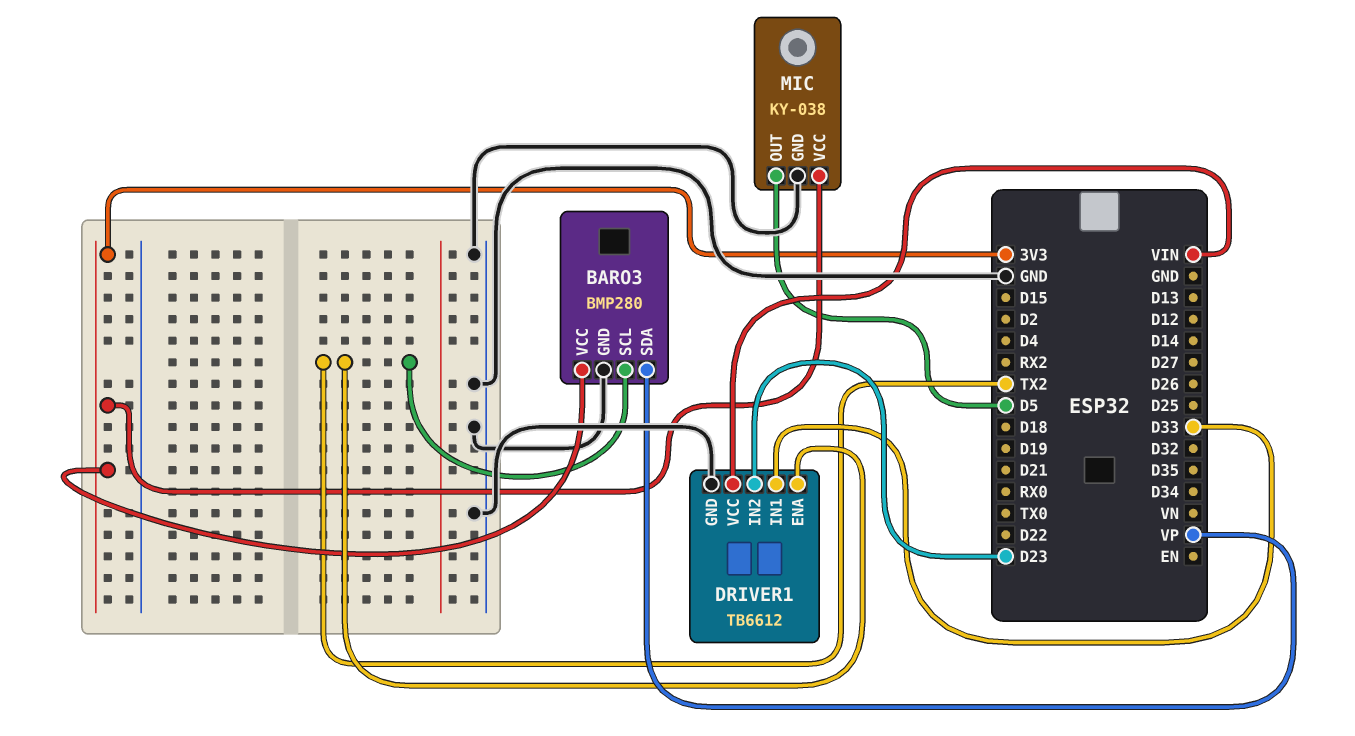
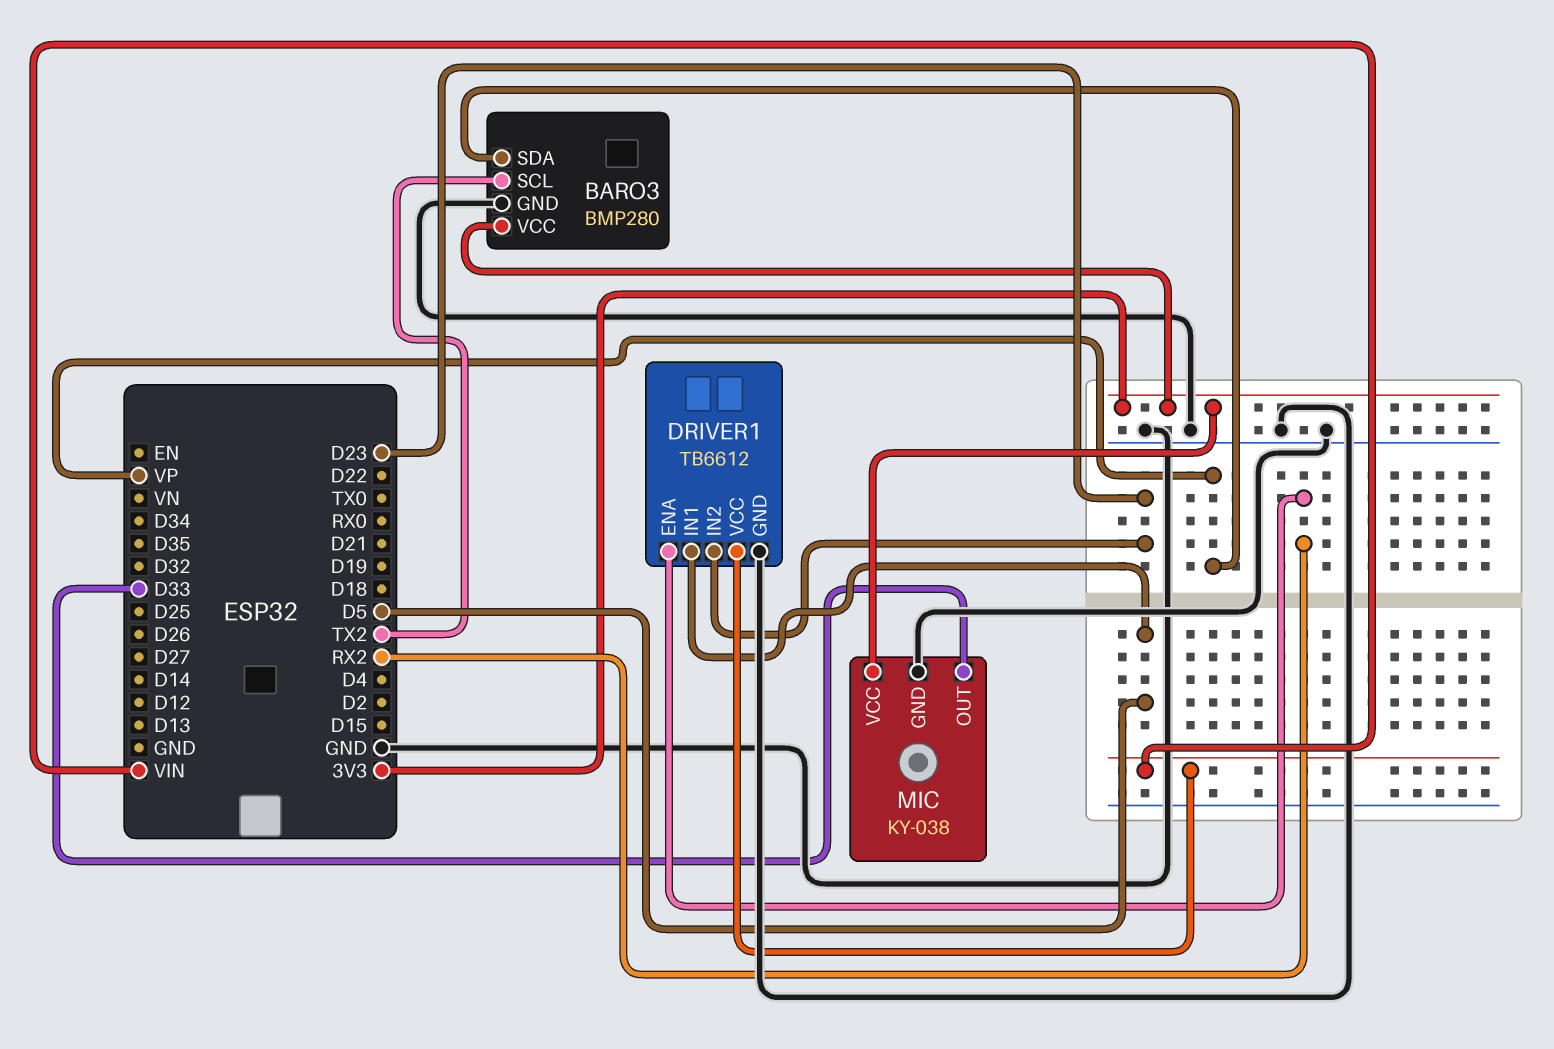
DRIVER1 pin ENA: TX2 -> RX2
DRIVER1 pin IN1: D33 -> D5
MIC pin OUT: D5 -> D33

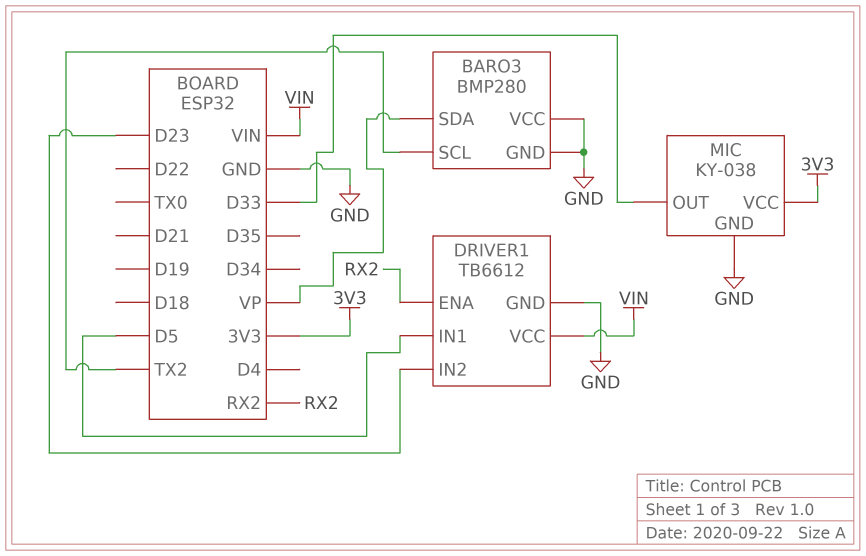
BARO3 pin VCC: 3V3 -> GND

